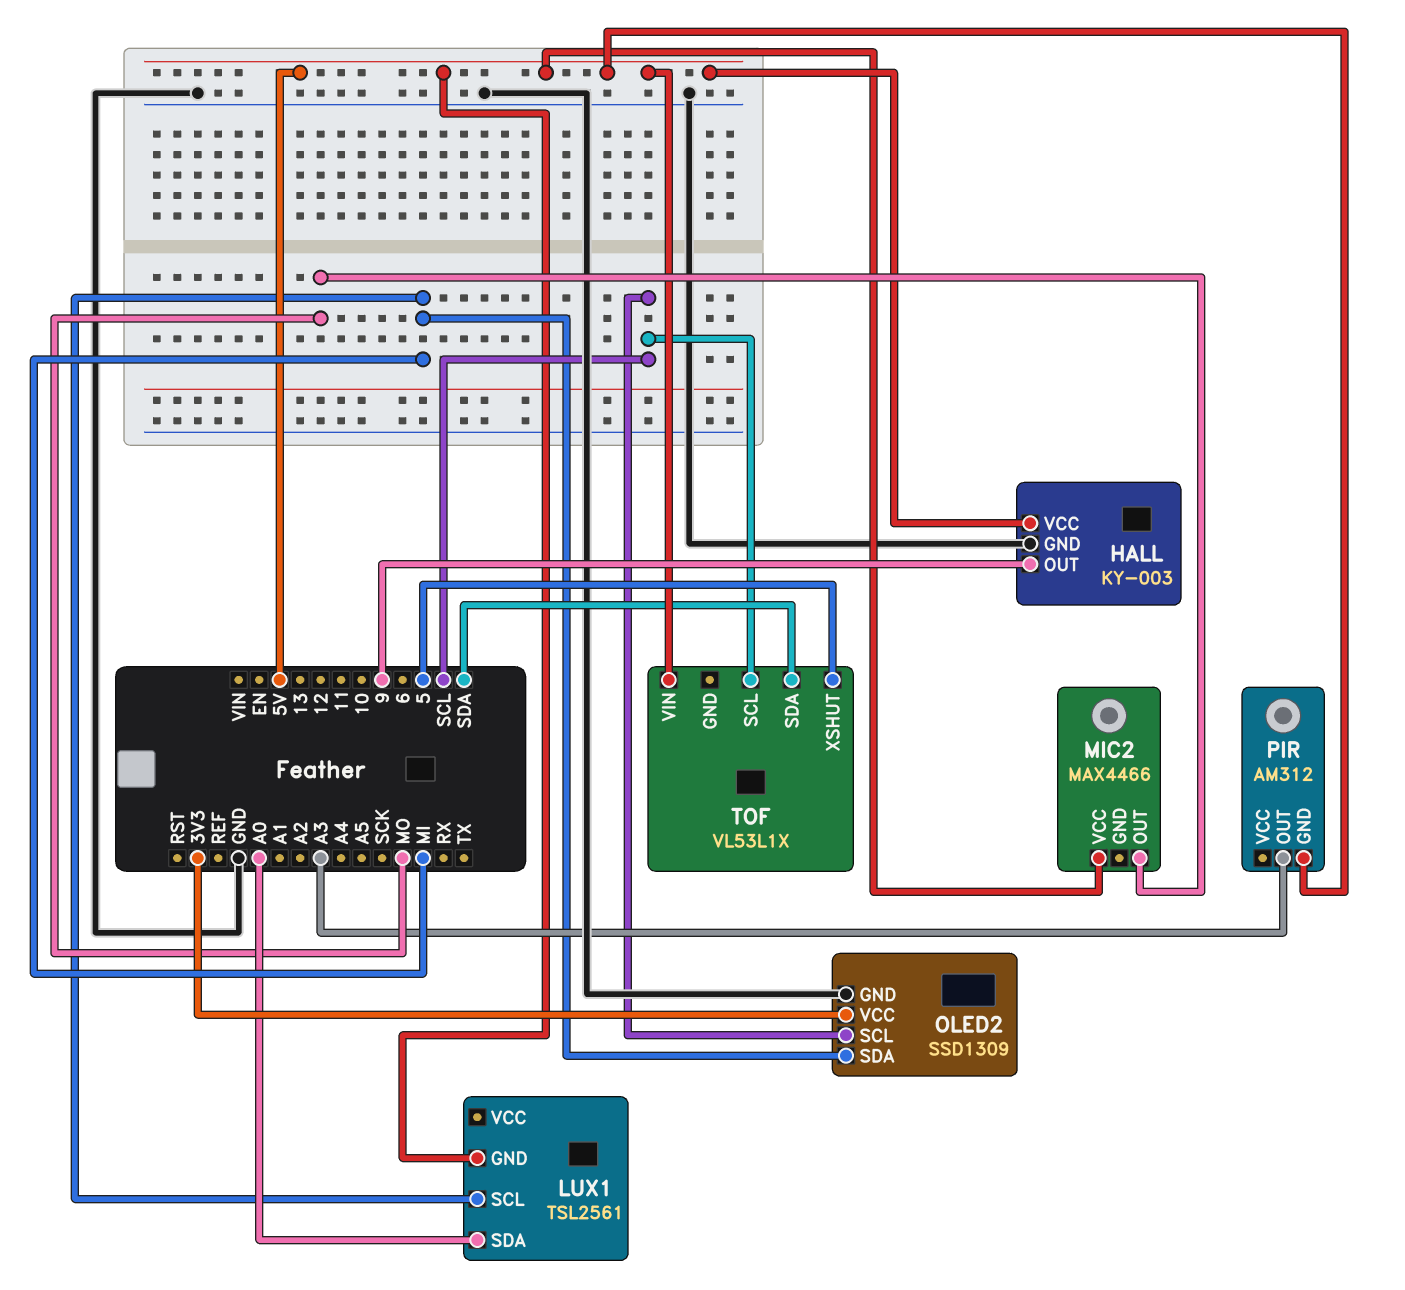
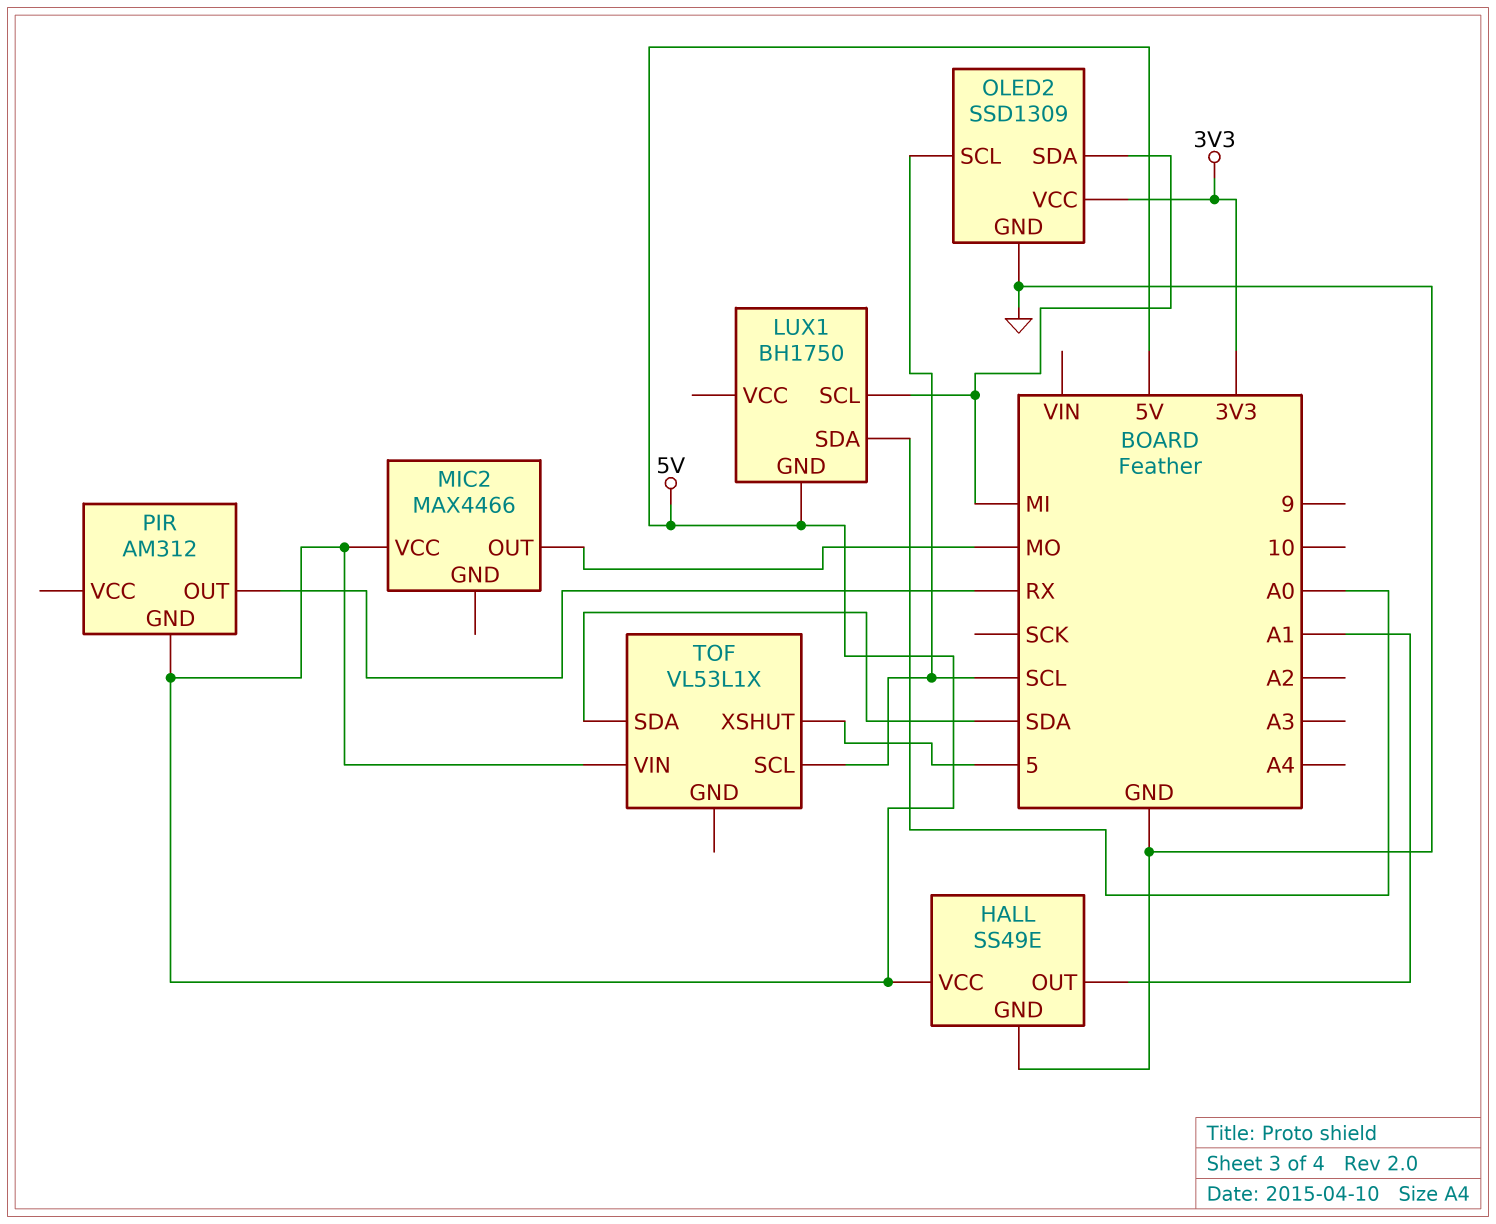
HALL: KY-003 -> SS49E
HALL pin OUT: 9 -> A1
LUX1: TSL2561 -> BH1750
PIR pin OUT: A3 -> RX

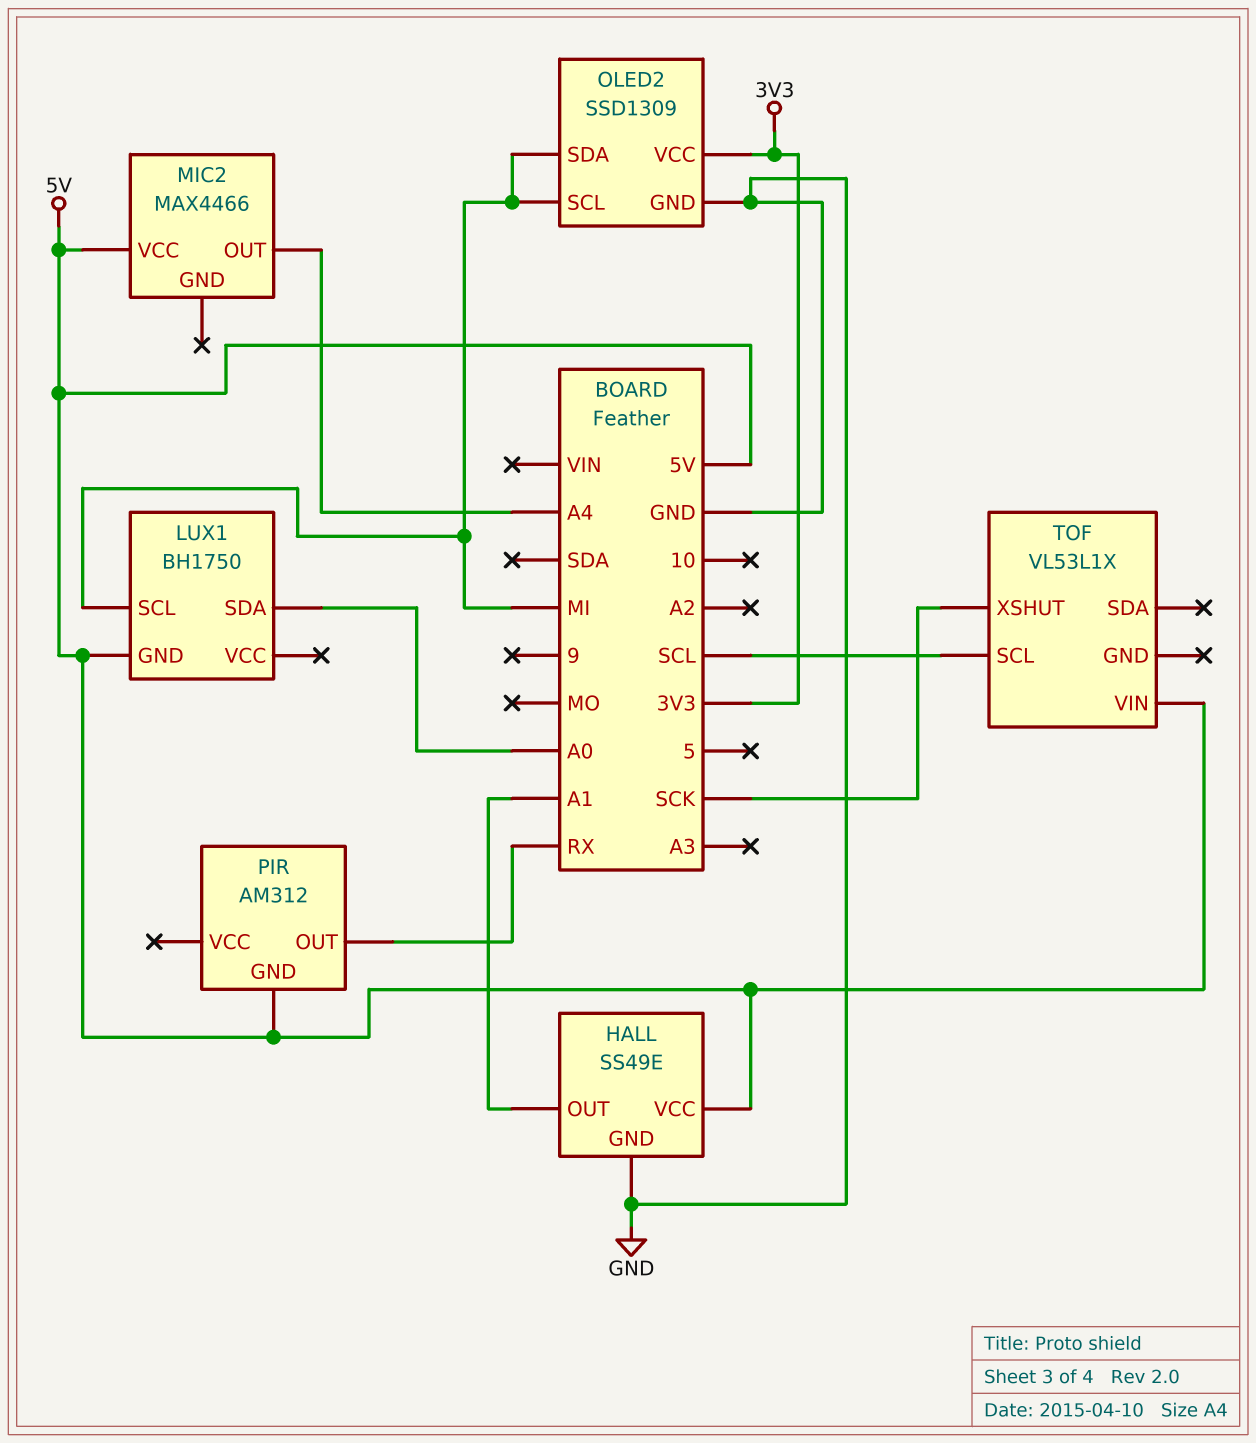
MIC2 pin OUT: MO -> A4
OLED2 pin SCL: SCL -> MI
TOF pin SDA: SDA -> none
TOF pin XSHUT: 5 -> SCK

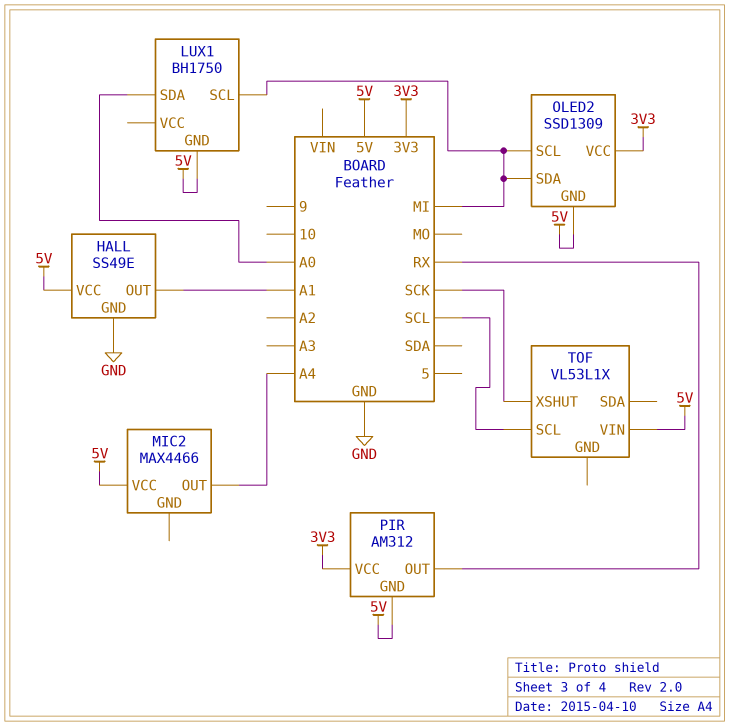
OLED2 pin GND: GND -> 5V
PIR pin VCC: none -> 3V3

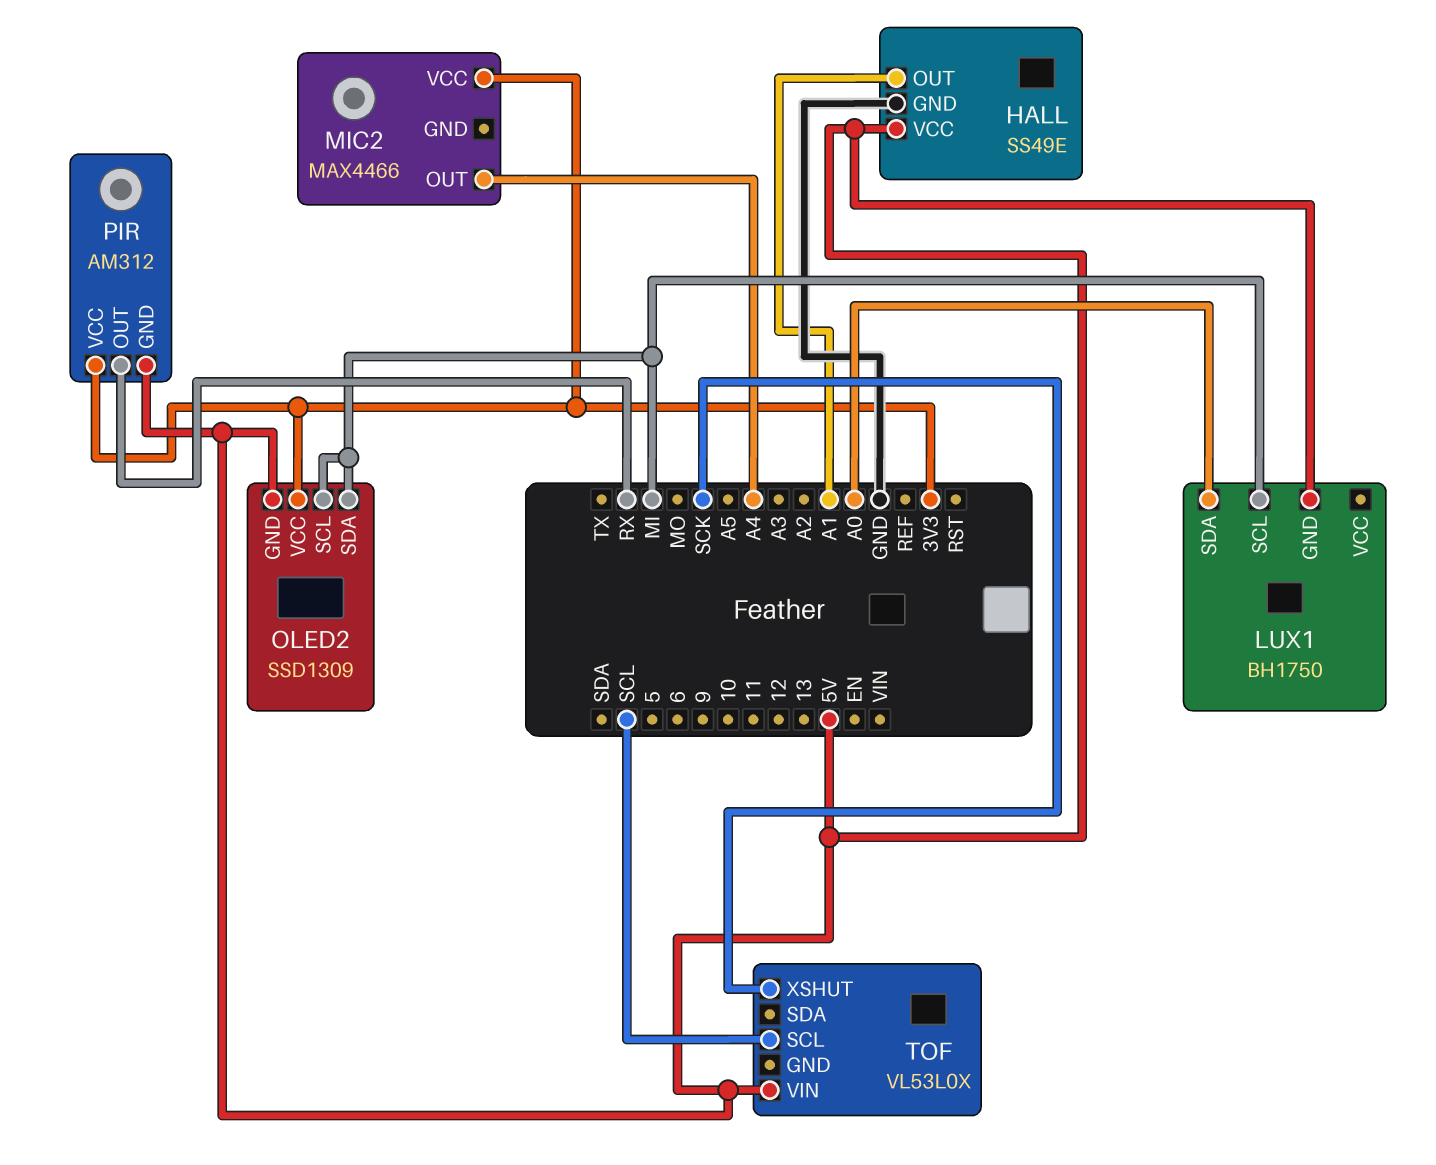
MIC2 pin VCC: 5V -> 3V3
TOF: VL53L1X -> VL53L0X

